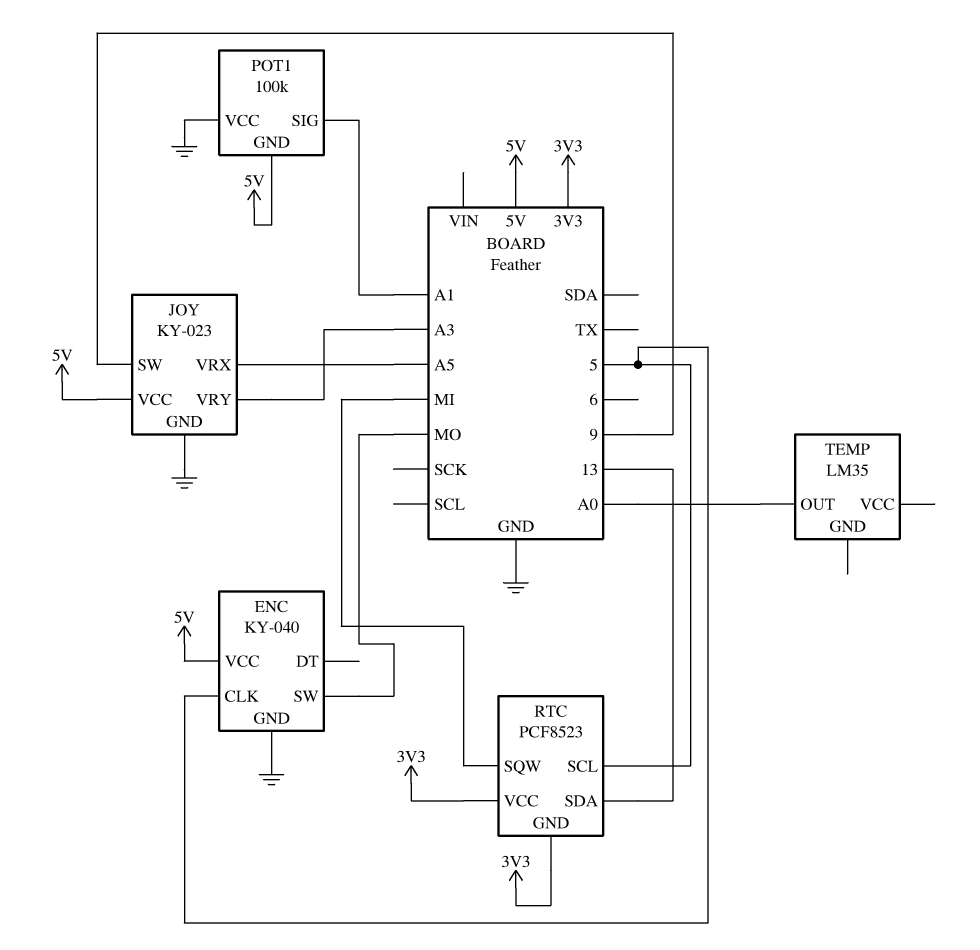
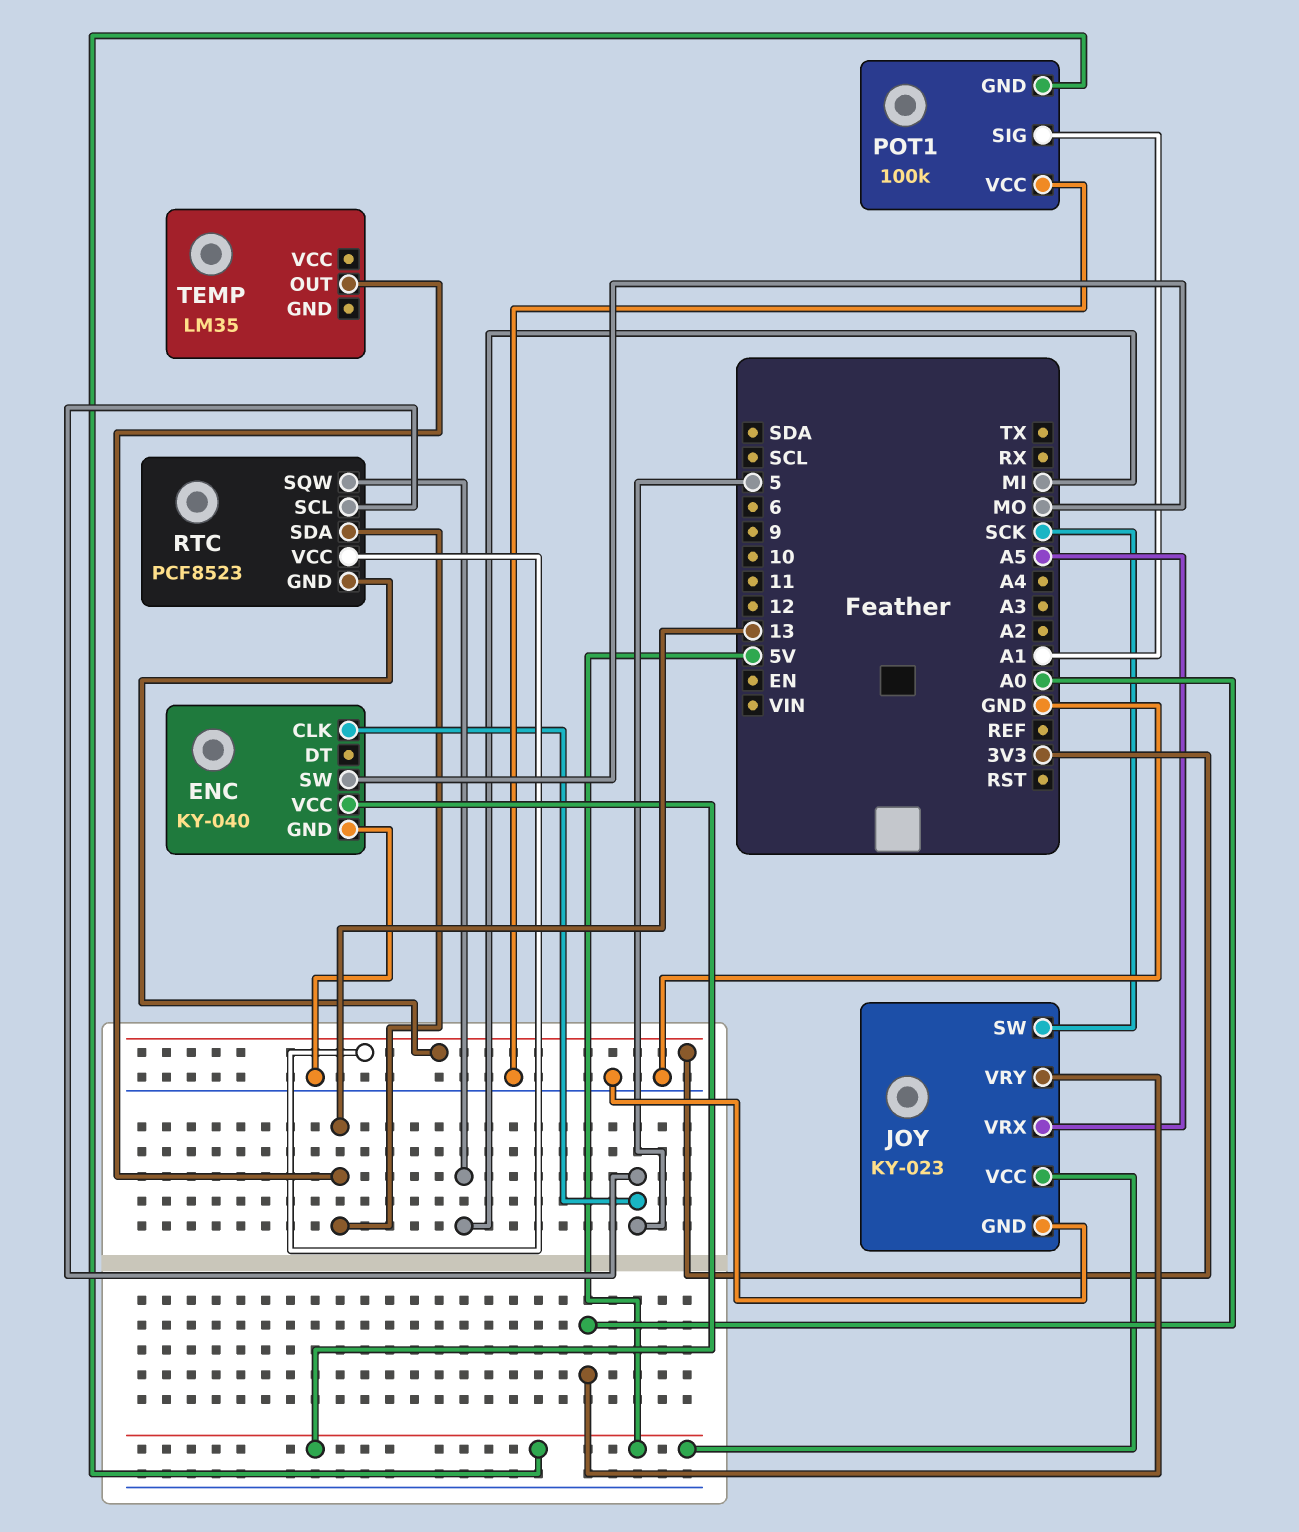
JOY pin SW: 9 -> SCK
JOY pin VRY: A3 -> A0
TEMP pin OUT: A0 -> 13

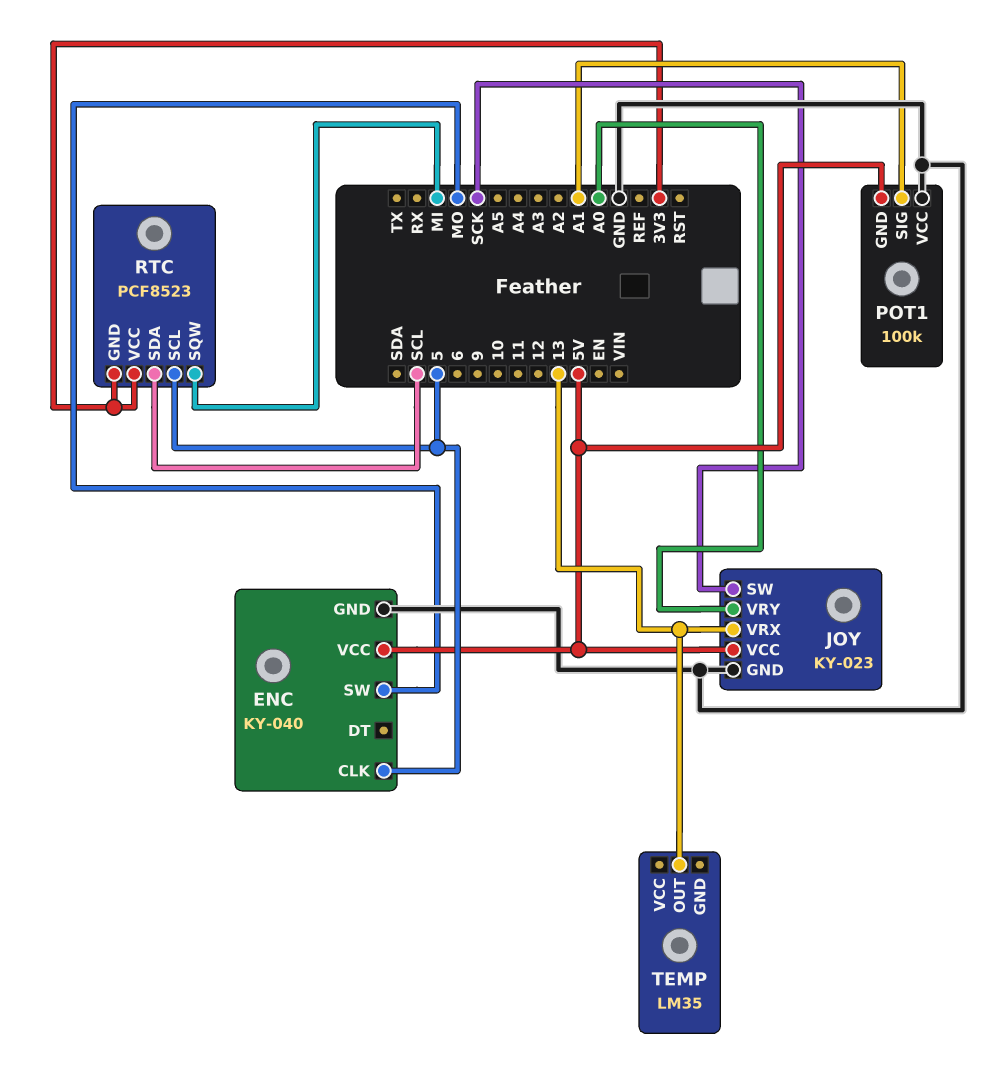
JOY pin VRX: A5 -> 13
RTC pin SDA: 13 -> SCL

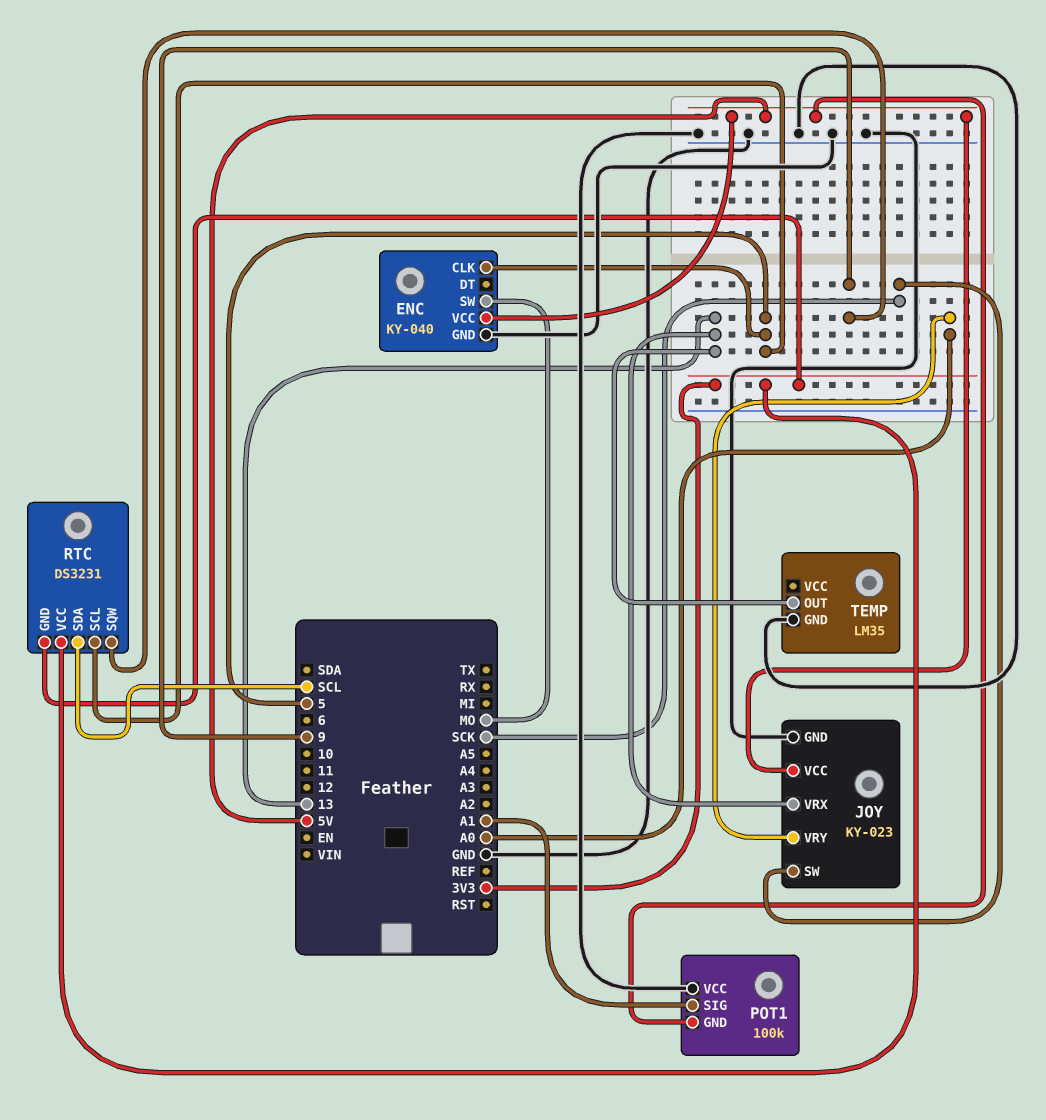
RTC: PCF8523 -> DS3231
RTC pin SQW: MI -> 9
TEMP pin GND: none -> GND

